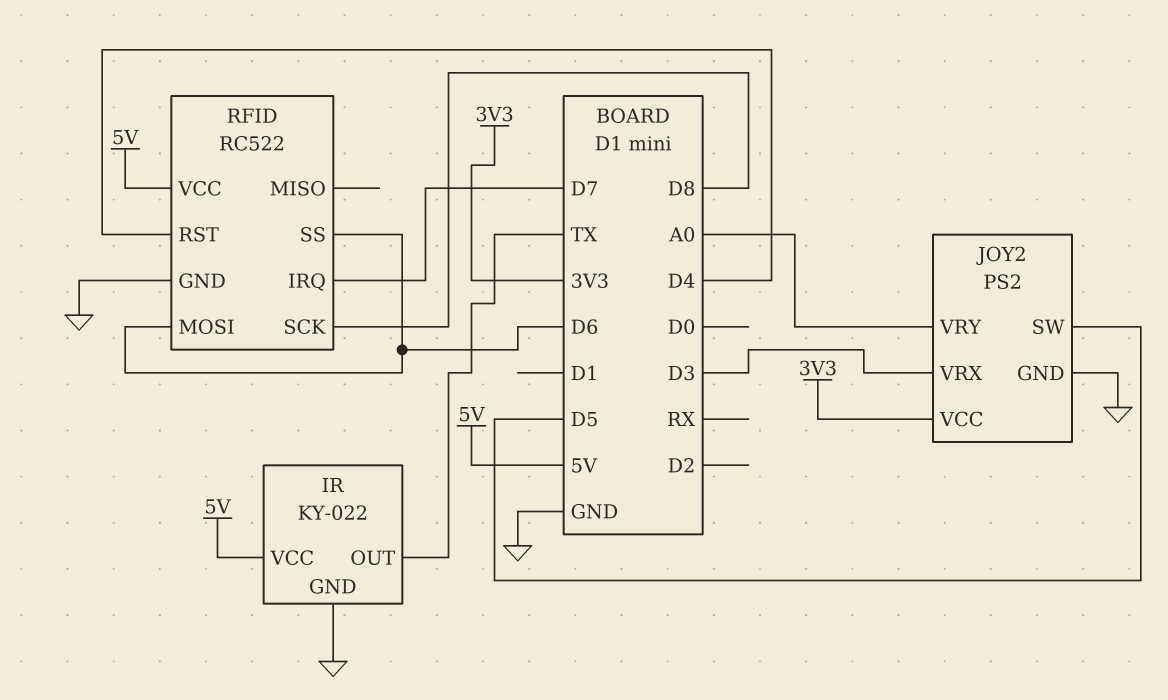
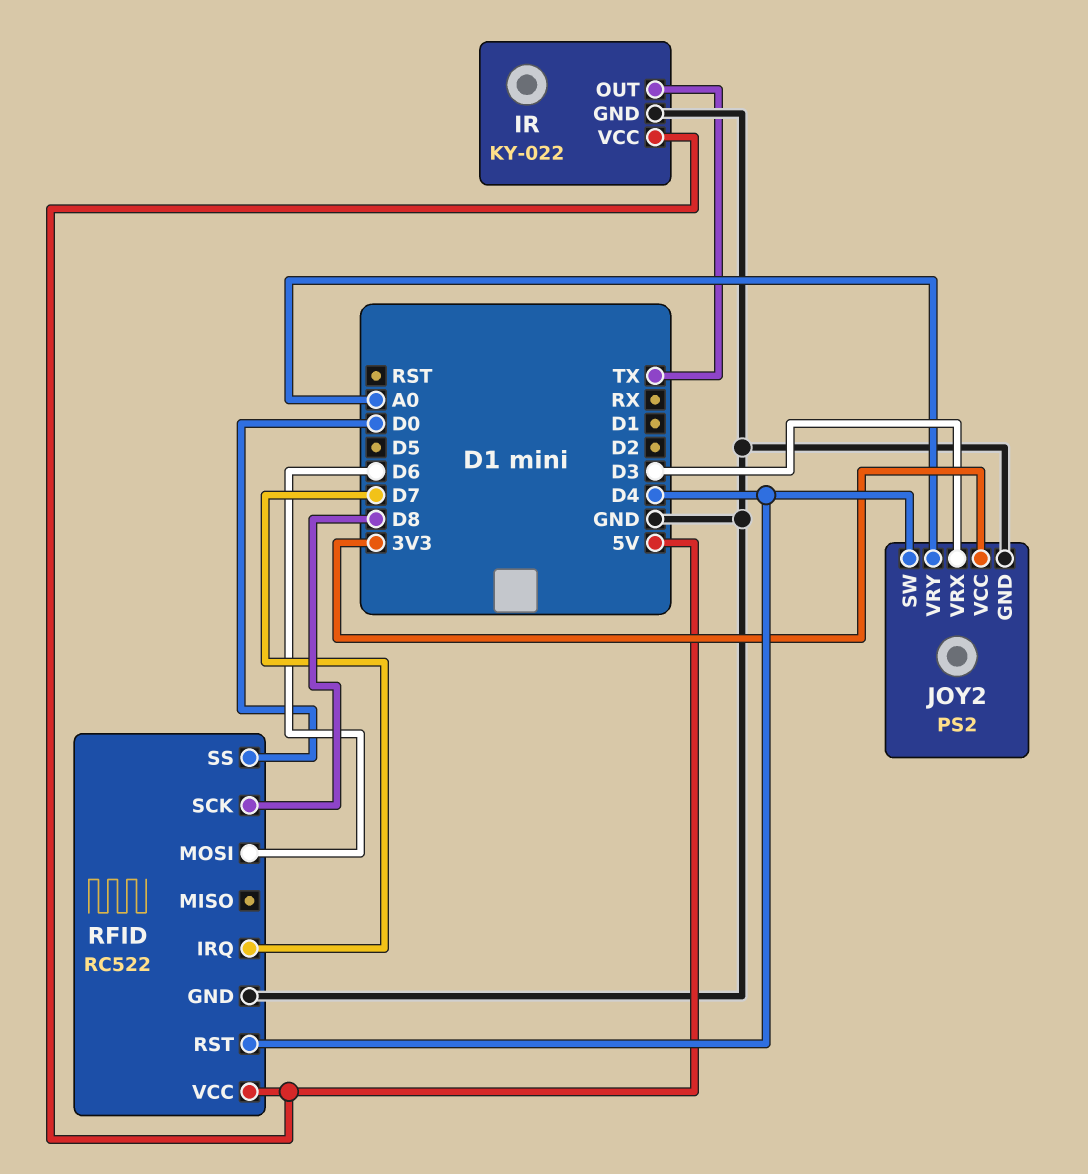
JOY2 pin SW: D5 -> D4
RFID pin SS: D6 -> D0

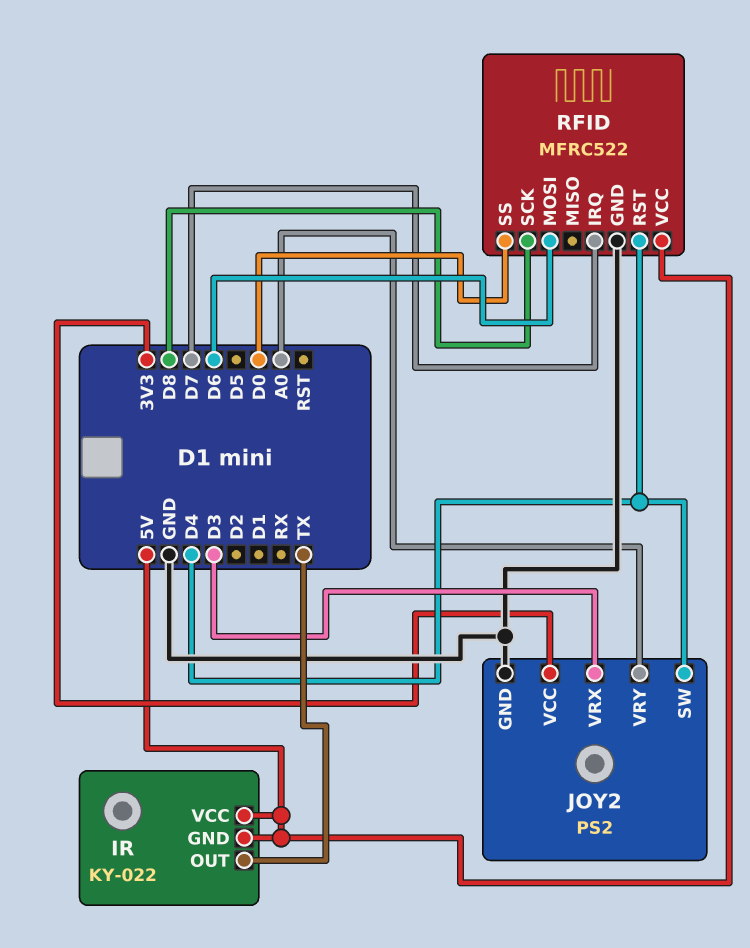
IR pin GND: GND -> 5V
RFID: RC522 -> MFRC522

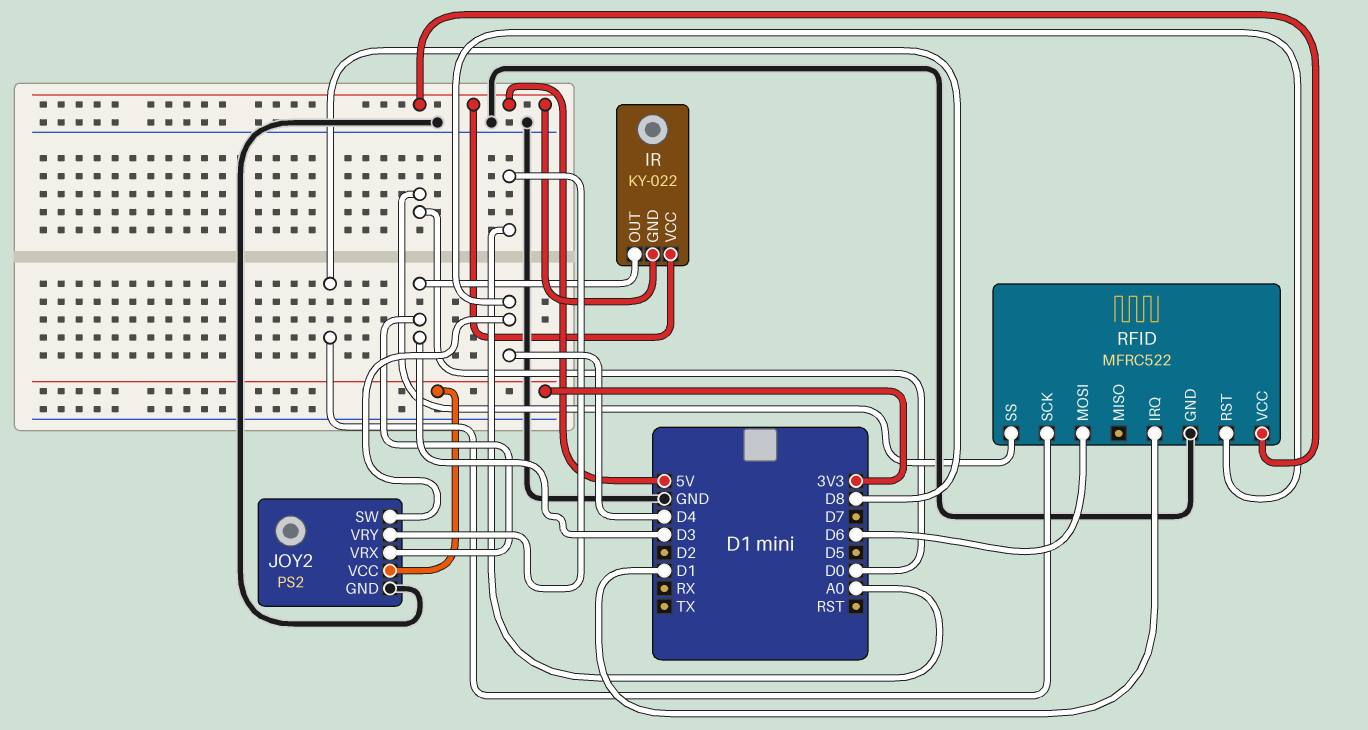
IR pin OUT: TX -> D3
RFID pin IRQ: D7 -> D1

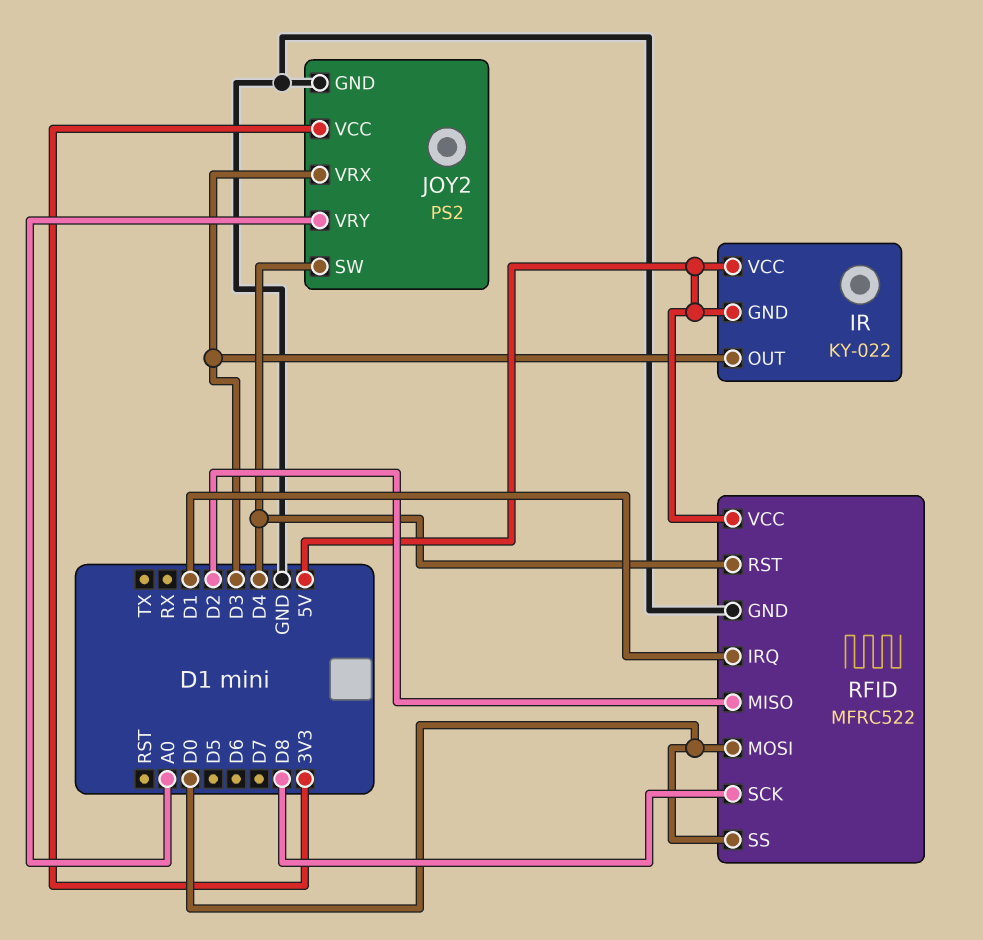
RFID pin MISO: none -> D2
RFID pin MOSI: D6 -> D0

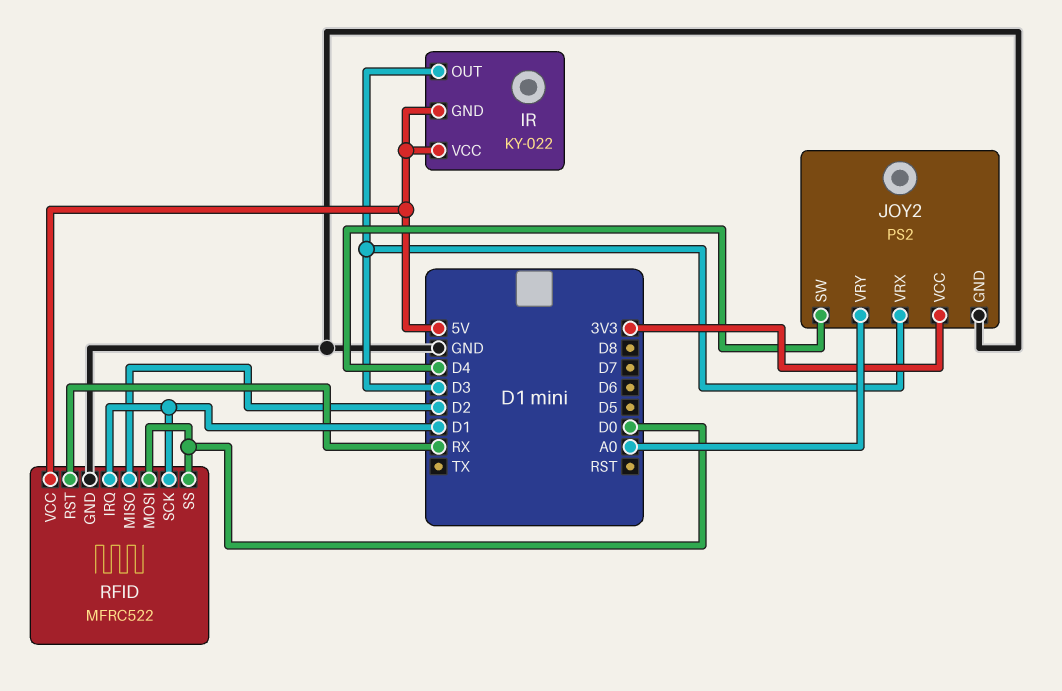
RFID pin RST: D4 -> RX
RFID pin SCK: D8 -> D1

